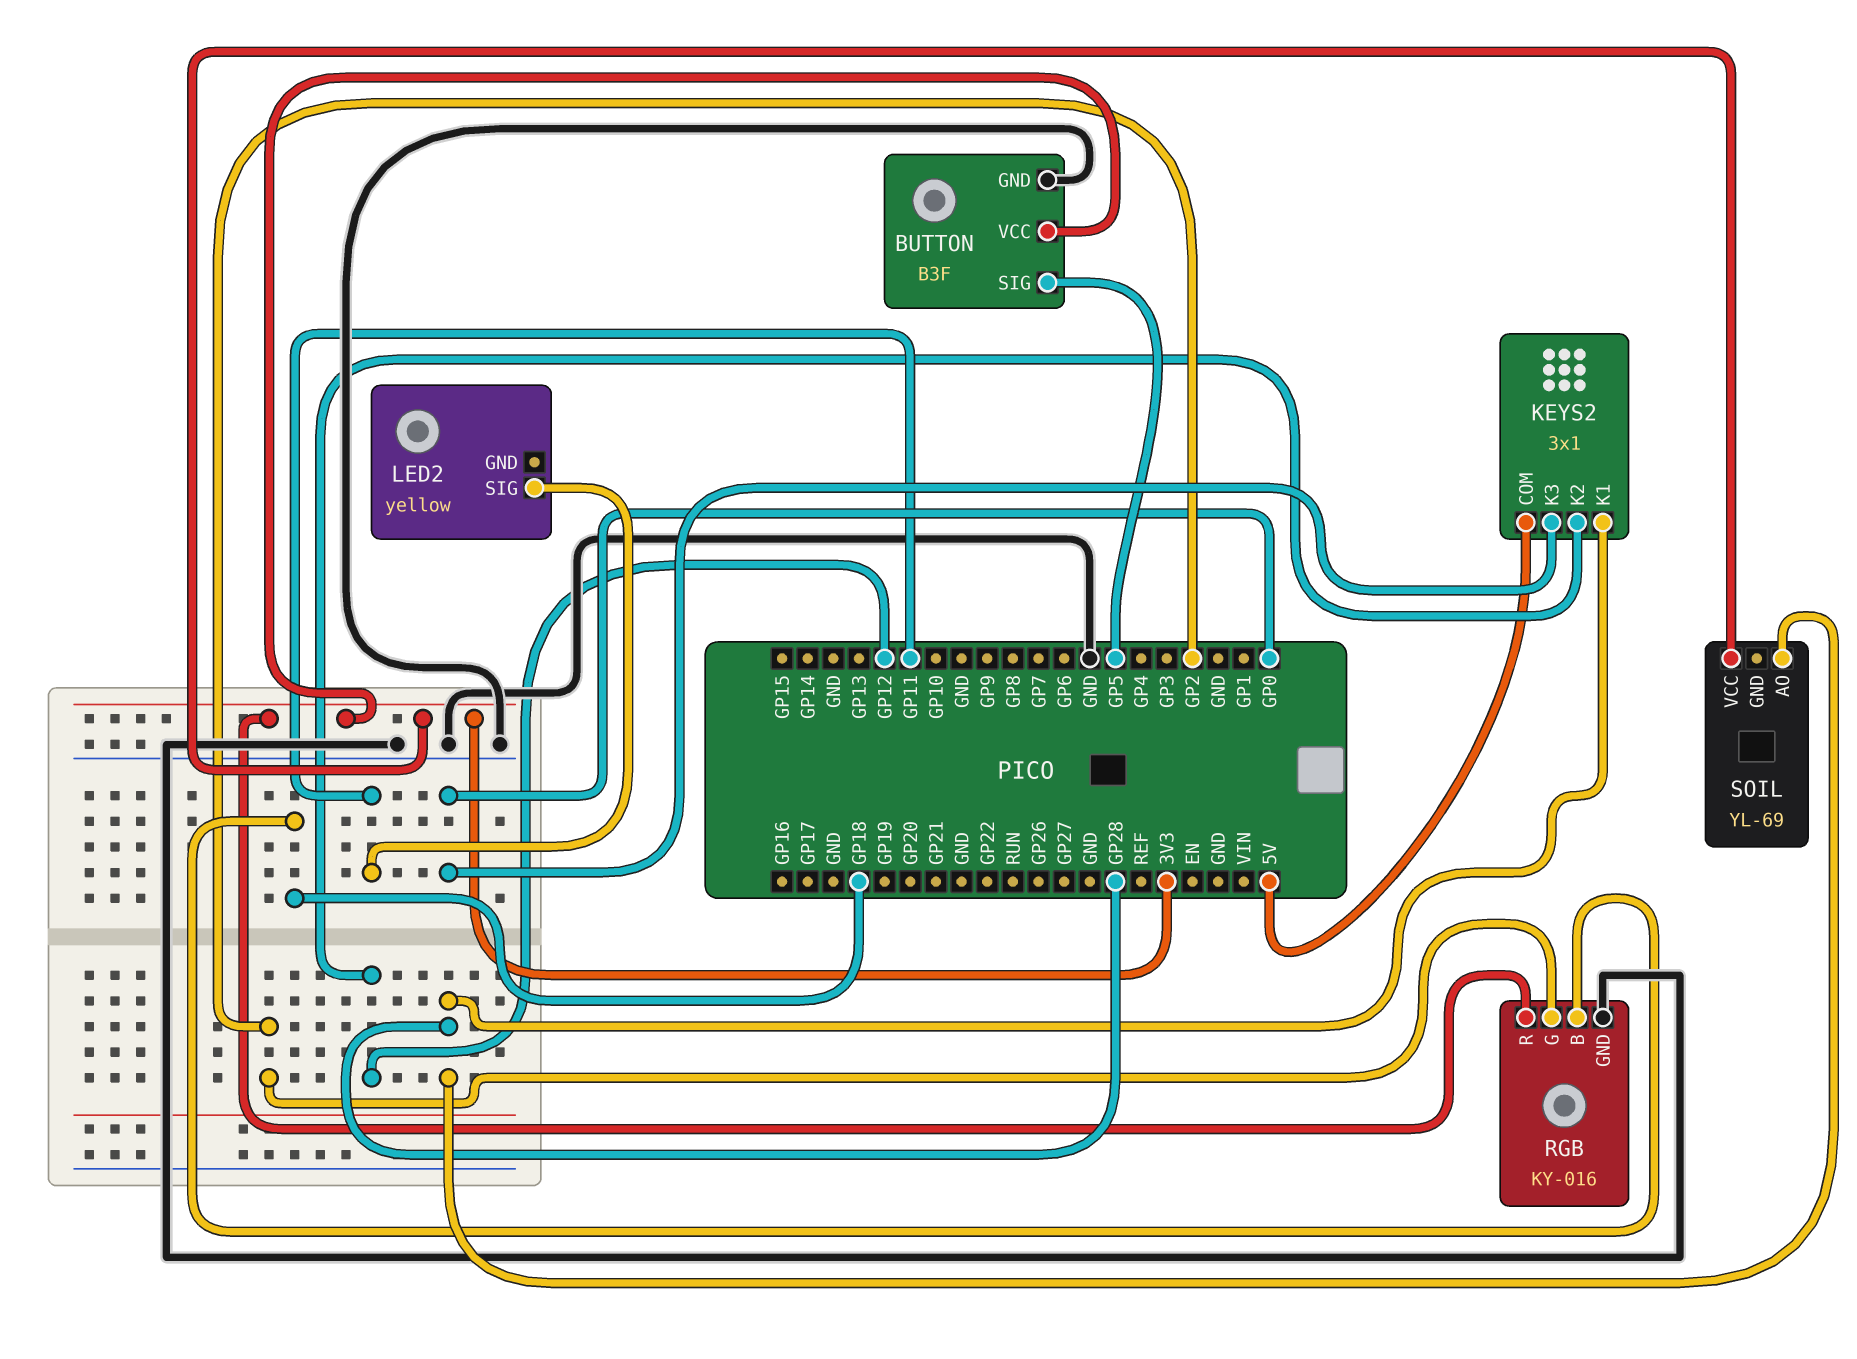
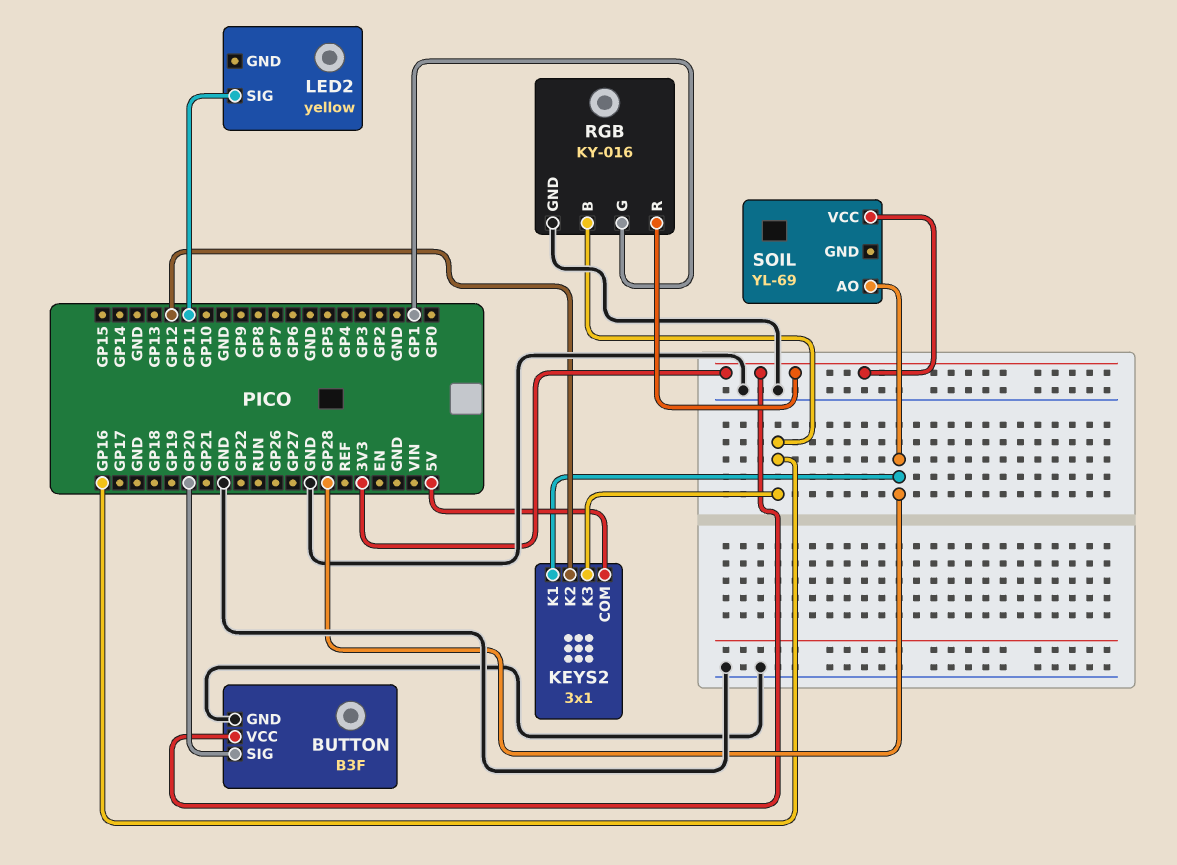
BUTTON pin SIG: GP5 -> GP20
KEYS2 pin K3: GP0 -> GP16
RGB pin B: GP18 -> GP16
RGB pin G: GP2 -> GP1

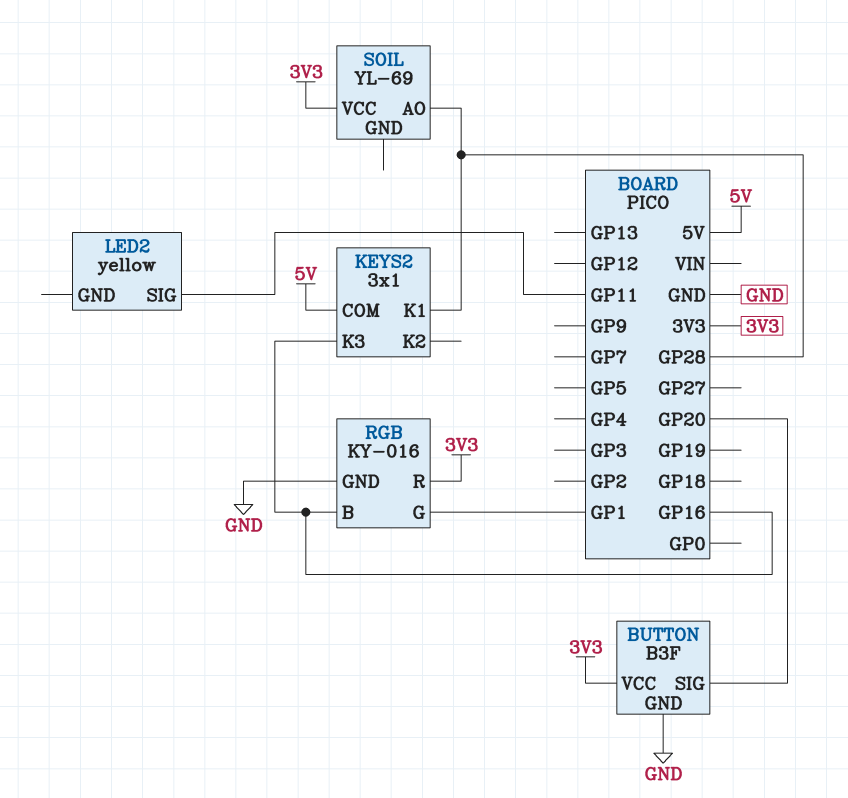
KEYS2 pin K2: GP12 -> none

